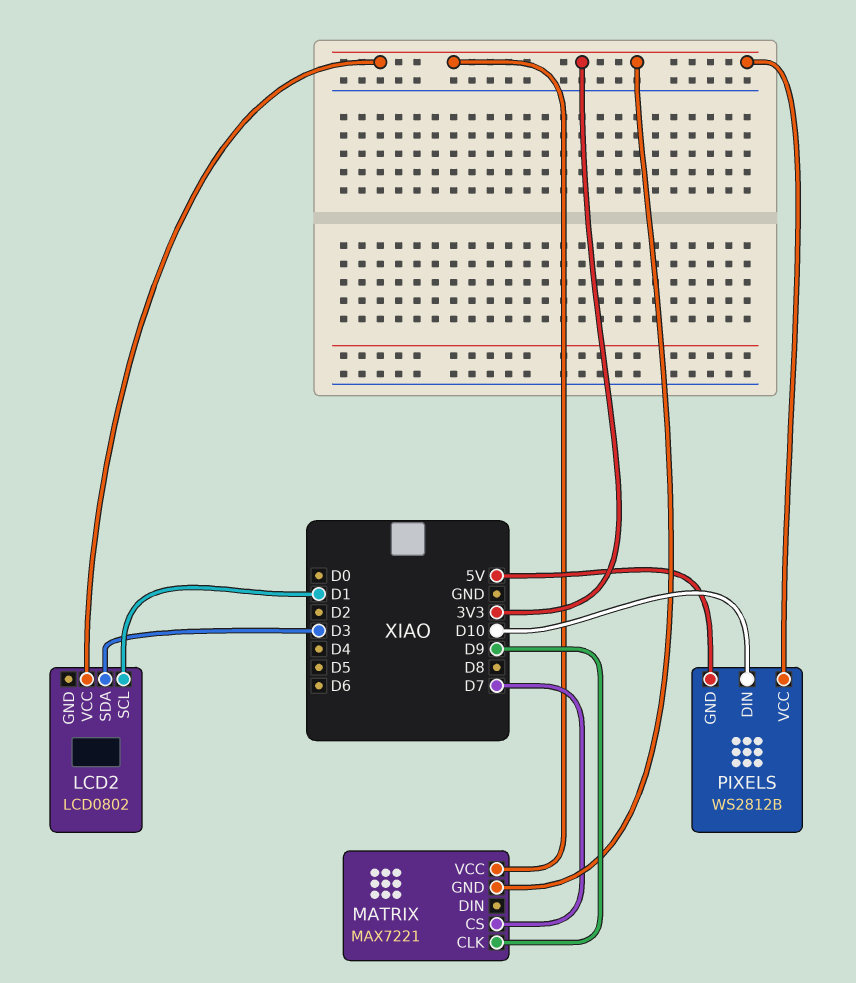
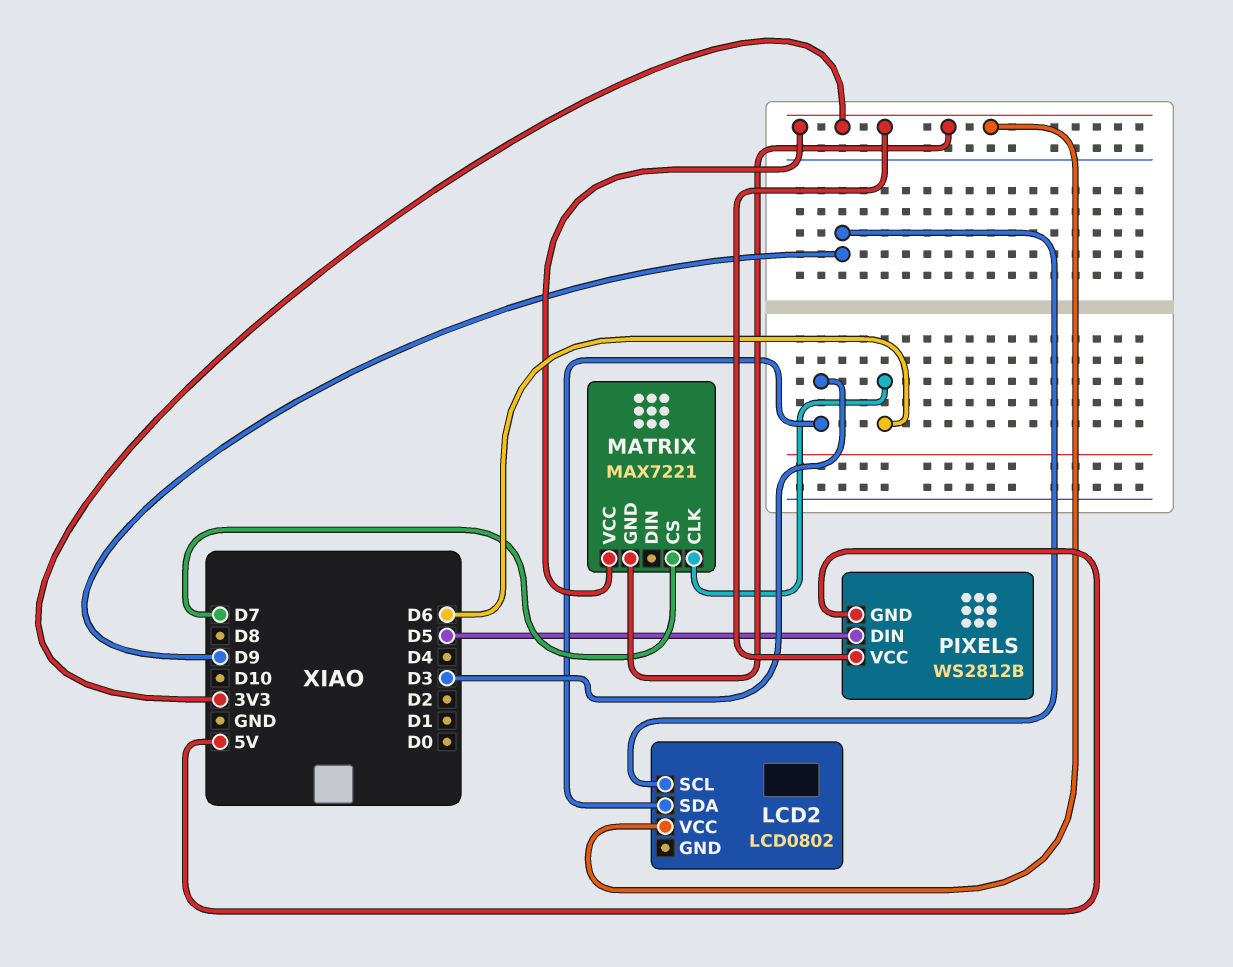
LCD2 pin SCL: D1 -> D9
MATRIX pin CLK: D9 -> D6
PIXELS pin DIN: D10 -> D5

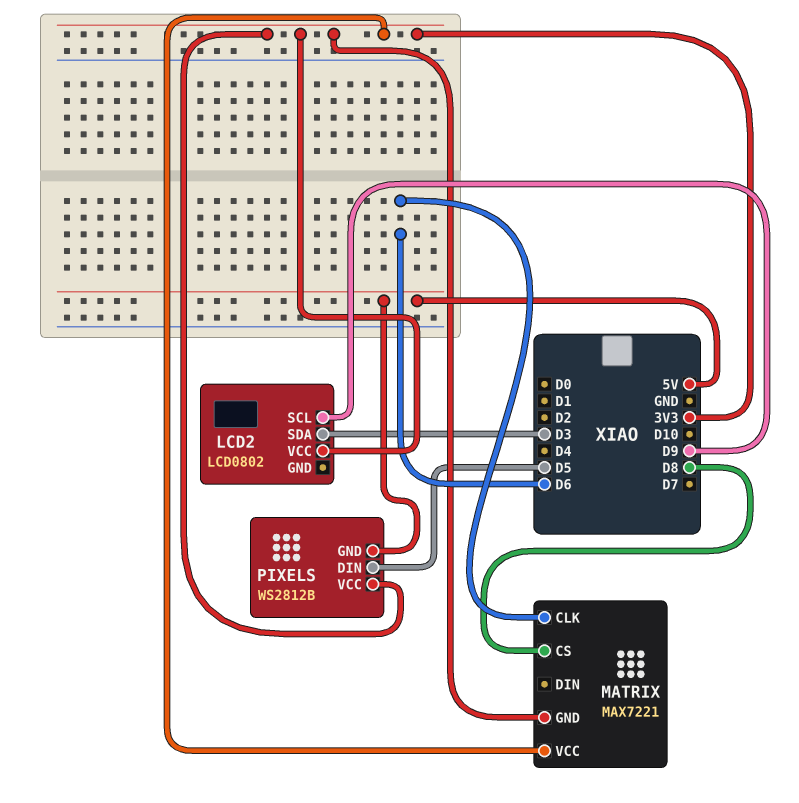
MATRIX pin CS: D7 -> D8

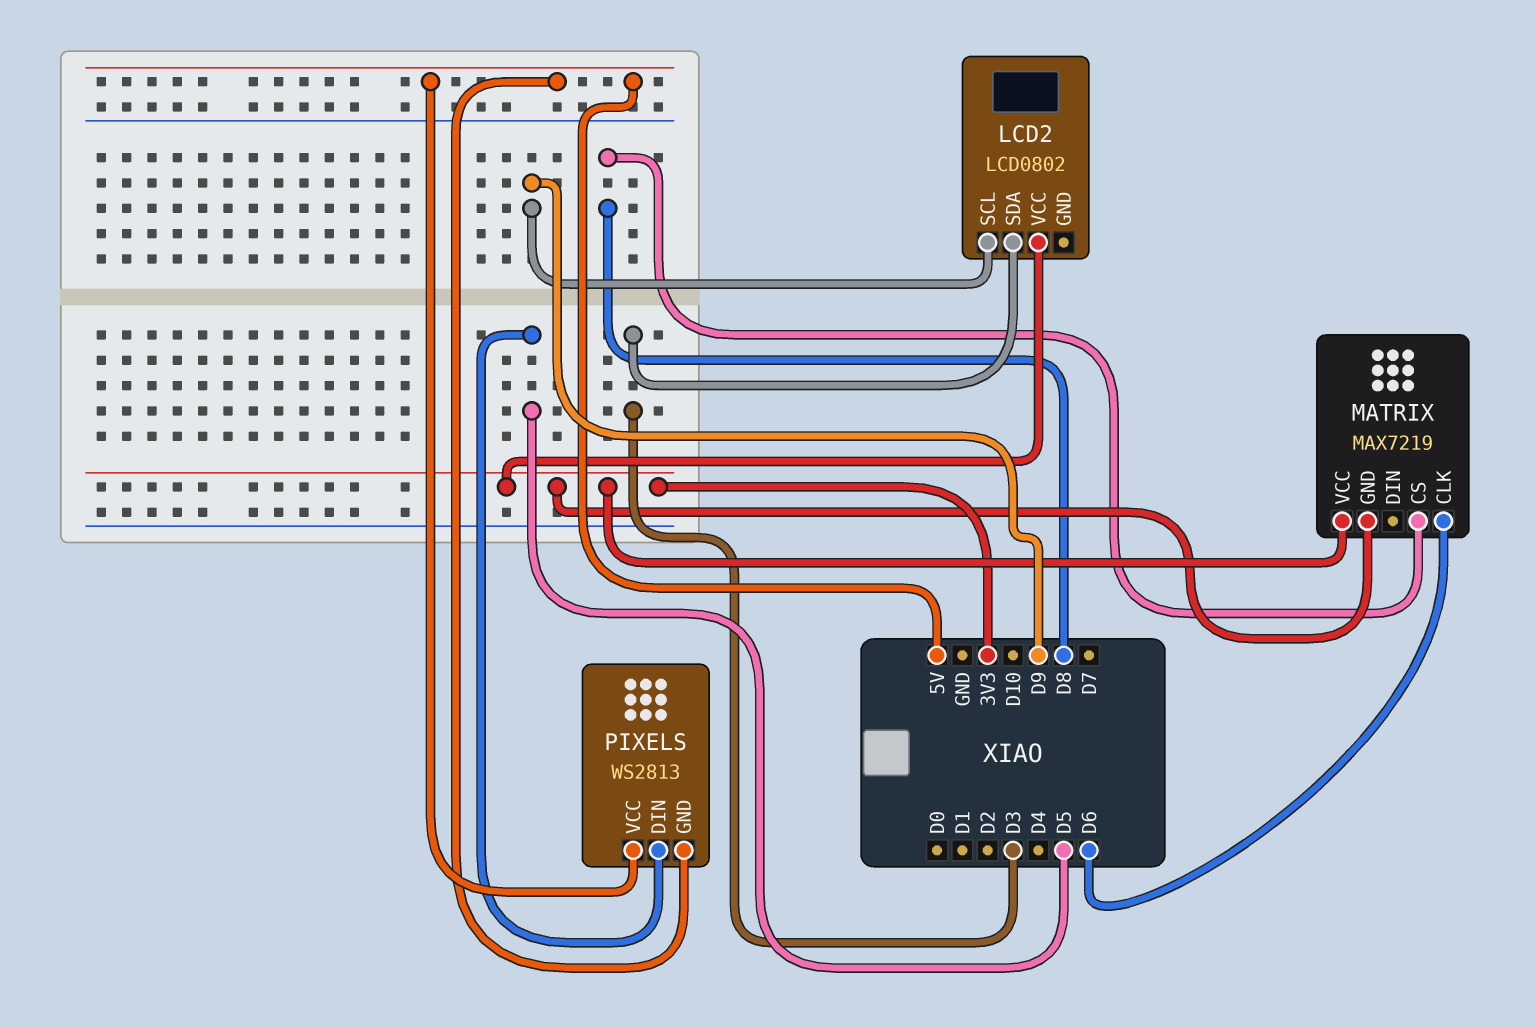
MATRIX: MAX7221 -> MAX7219
PIXELS: WS2812B -> WS2813
PIXELS pin VCC: 3V3 -> 5V

